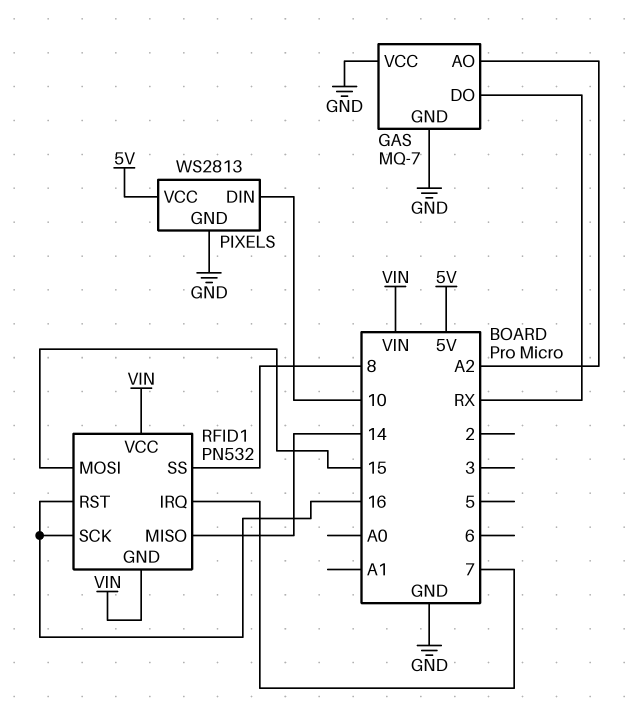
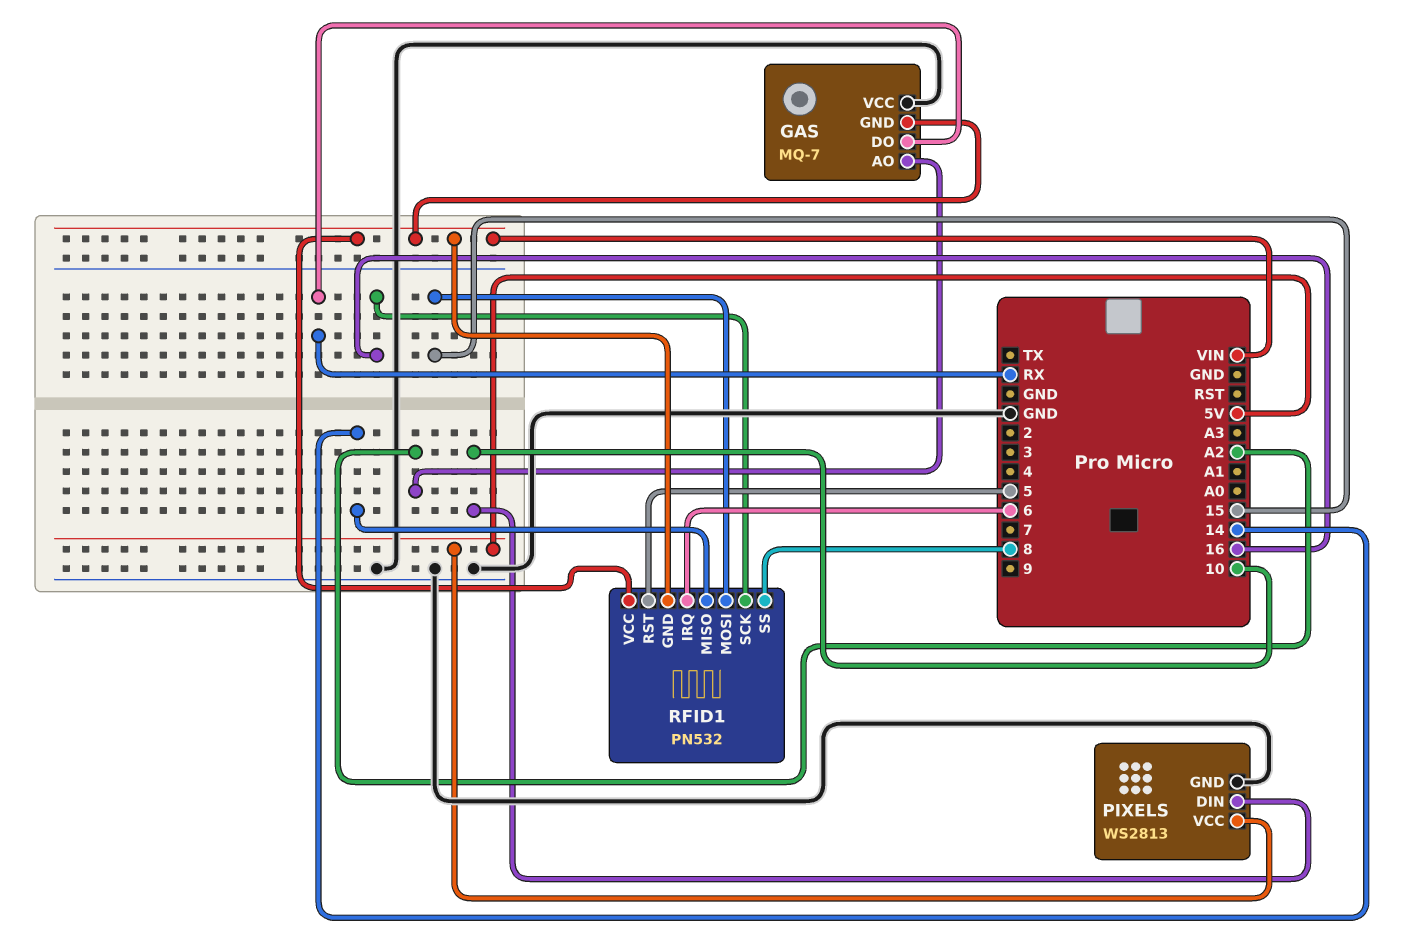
GAS pin GND: GND -> VIN
RFID1 pin IRQ: 7 -> 6
RFID1 pin RST: 16 -> 5

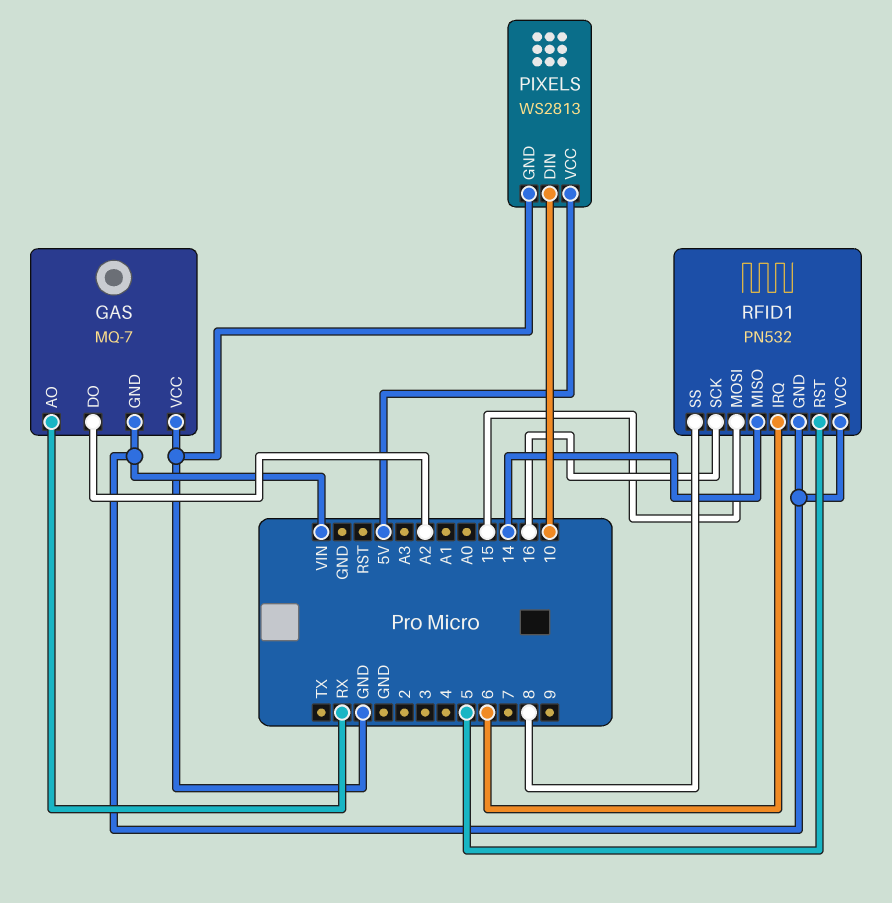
GAS pin AO: A2 -> RX
GAS pin DO: RX -> A2

